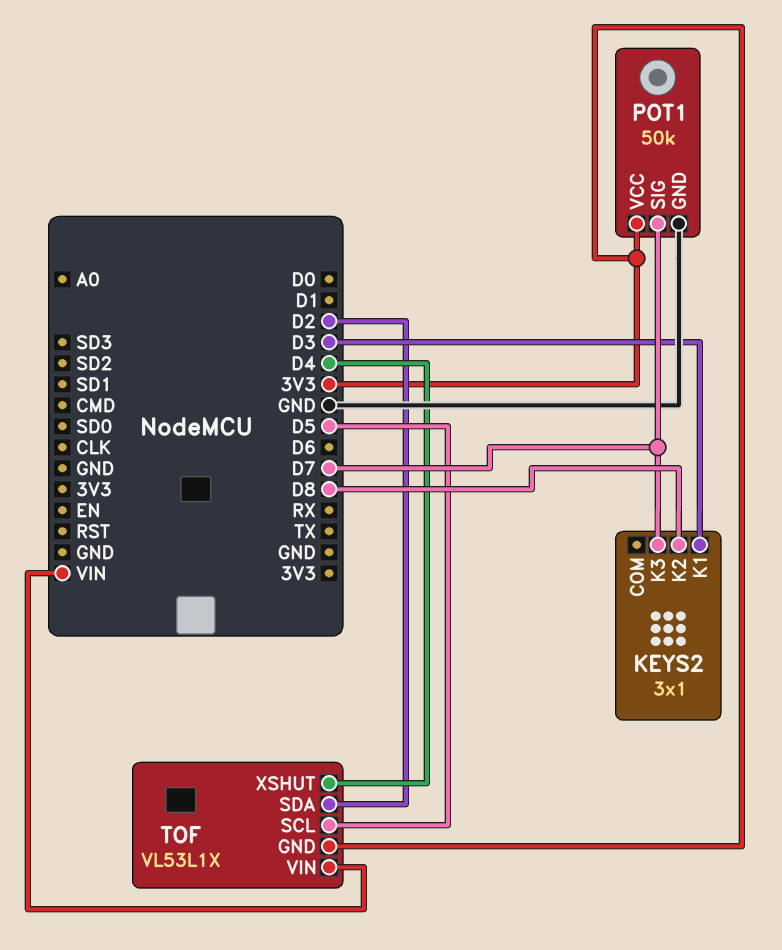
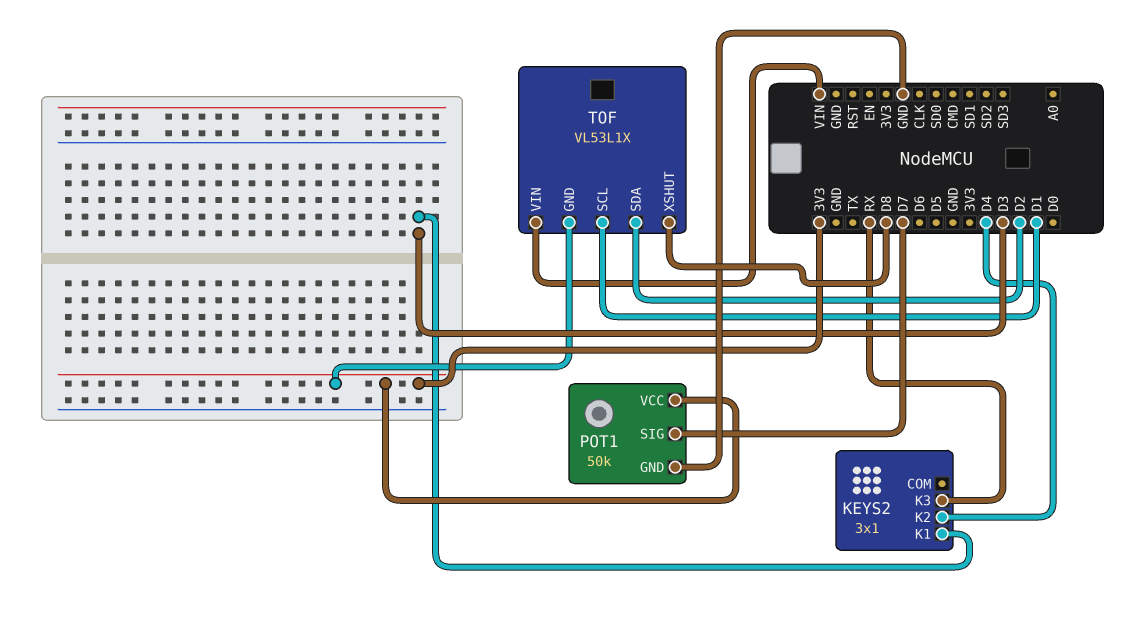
KEYS2 pin K2: D8 -> D4
KEYS2 pin K3: D7 -> RX
TOF pin SCL: D5 -> D1
TOF pin XSHUT: D4 -> D8

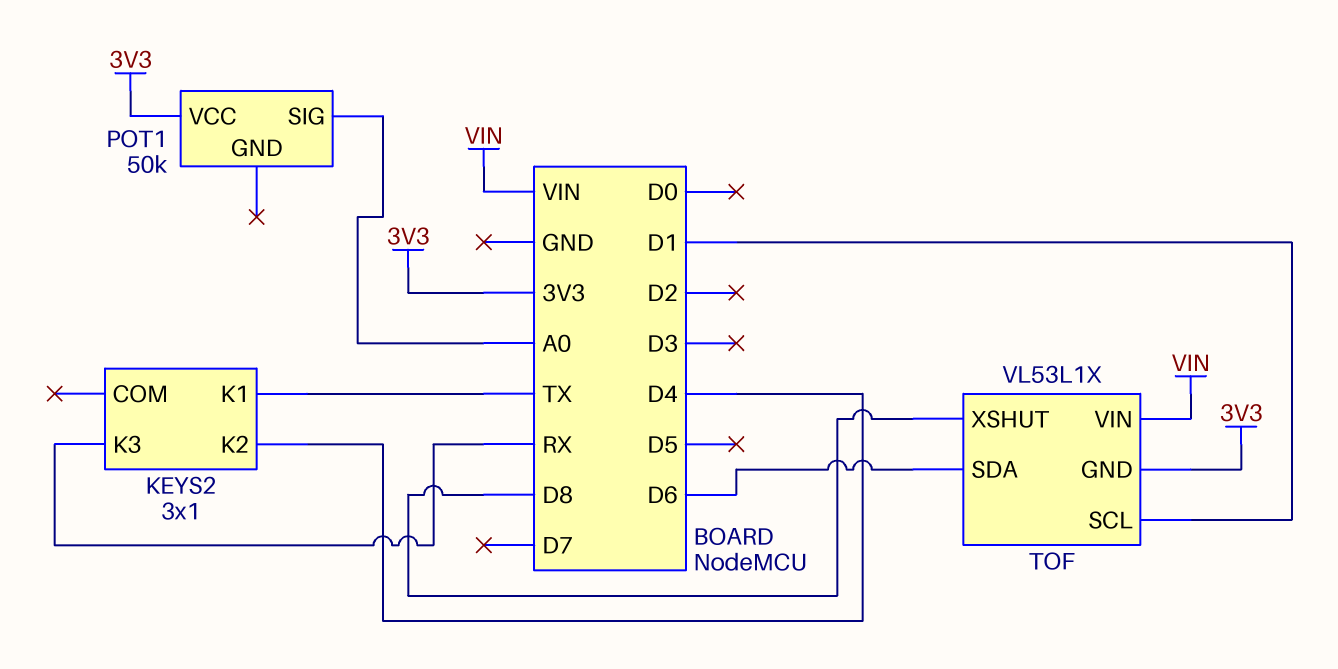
KEYS2 pin K1: D3 -> TX
POT1 pin GND: GND -> none
POT1 pin SIG: D7 -> A0
TOF pin SDA: D2 -> D6

